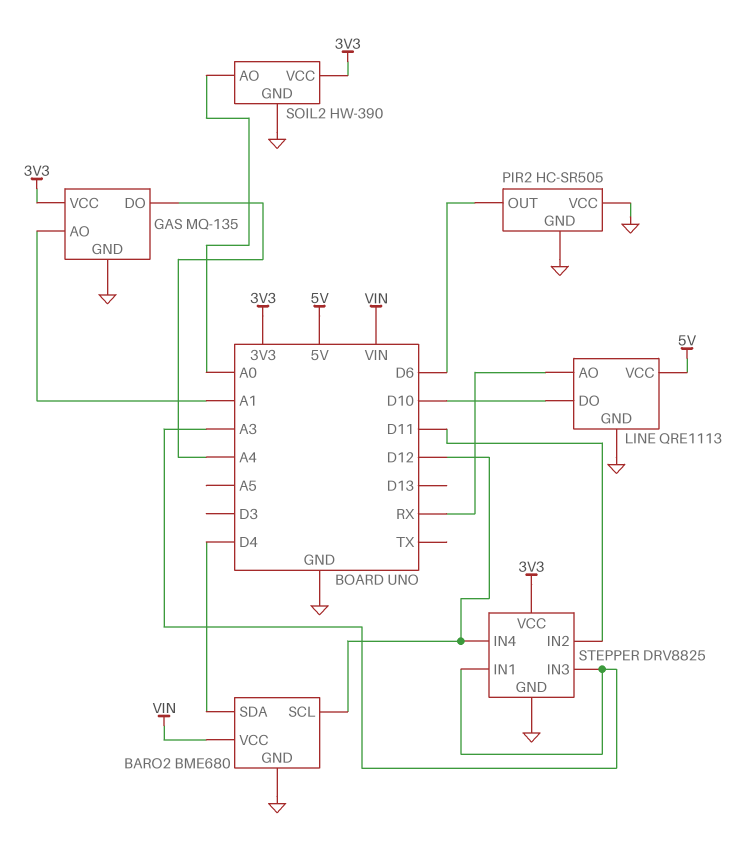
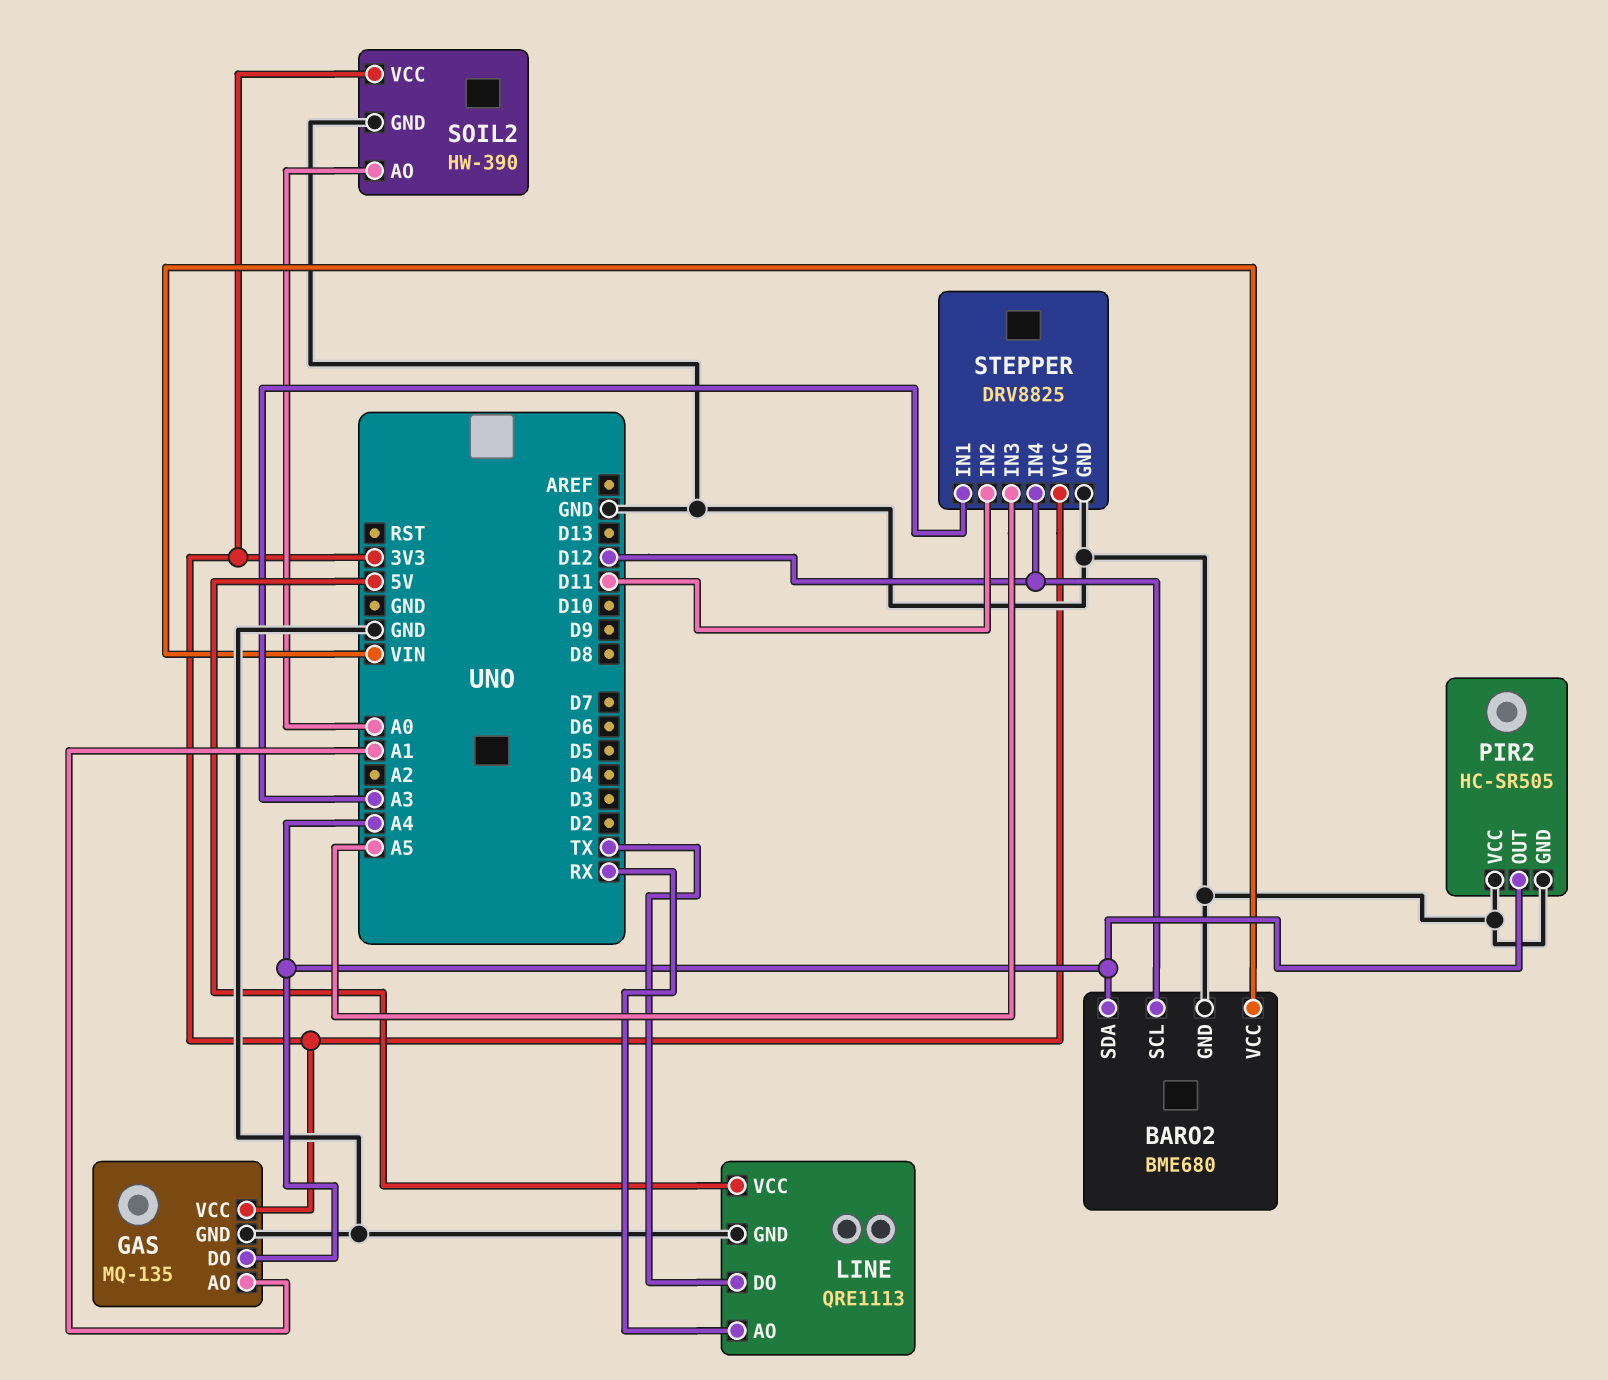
BARO2 pin SDA: D4 -> A4
LINE pin DO: D10 -> TX
PIR2 pin OUT: D6 -> A4
STEPPER pin IN3: A3 -> A5

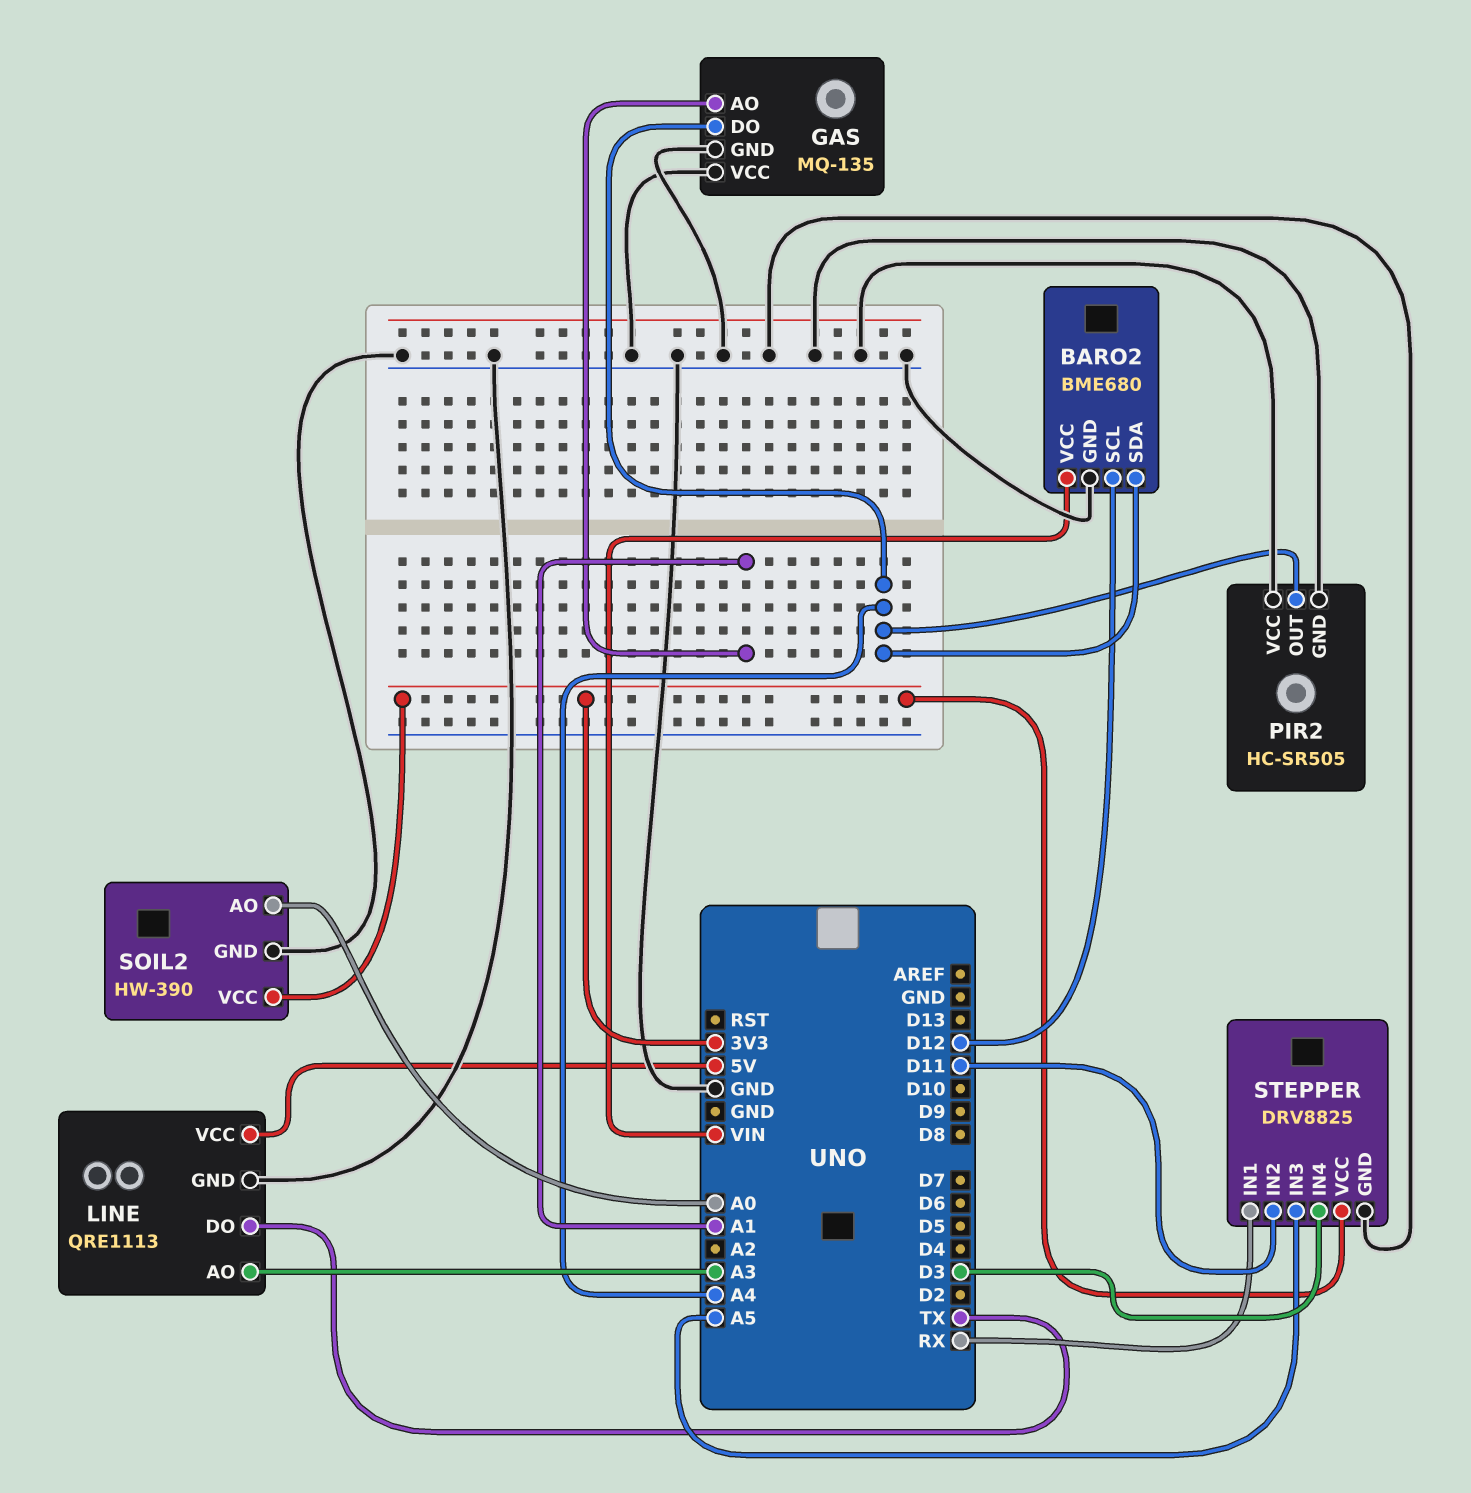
GAS pin VCC: 3V3 -> GND
LINE pin AO: RX -> A3
STEPPER pin IN1: A3 -> RX
STEPPER pin IN4: D12 -> D3

